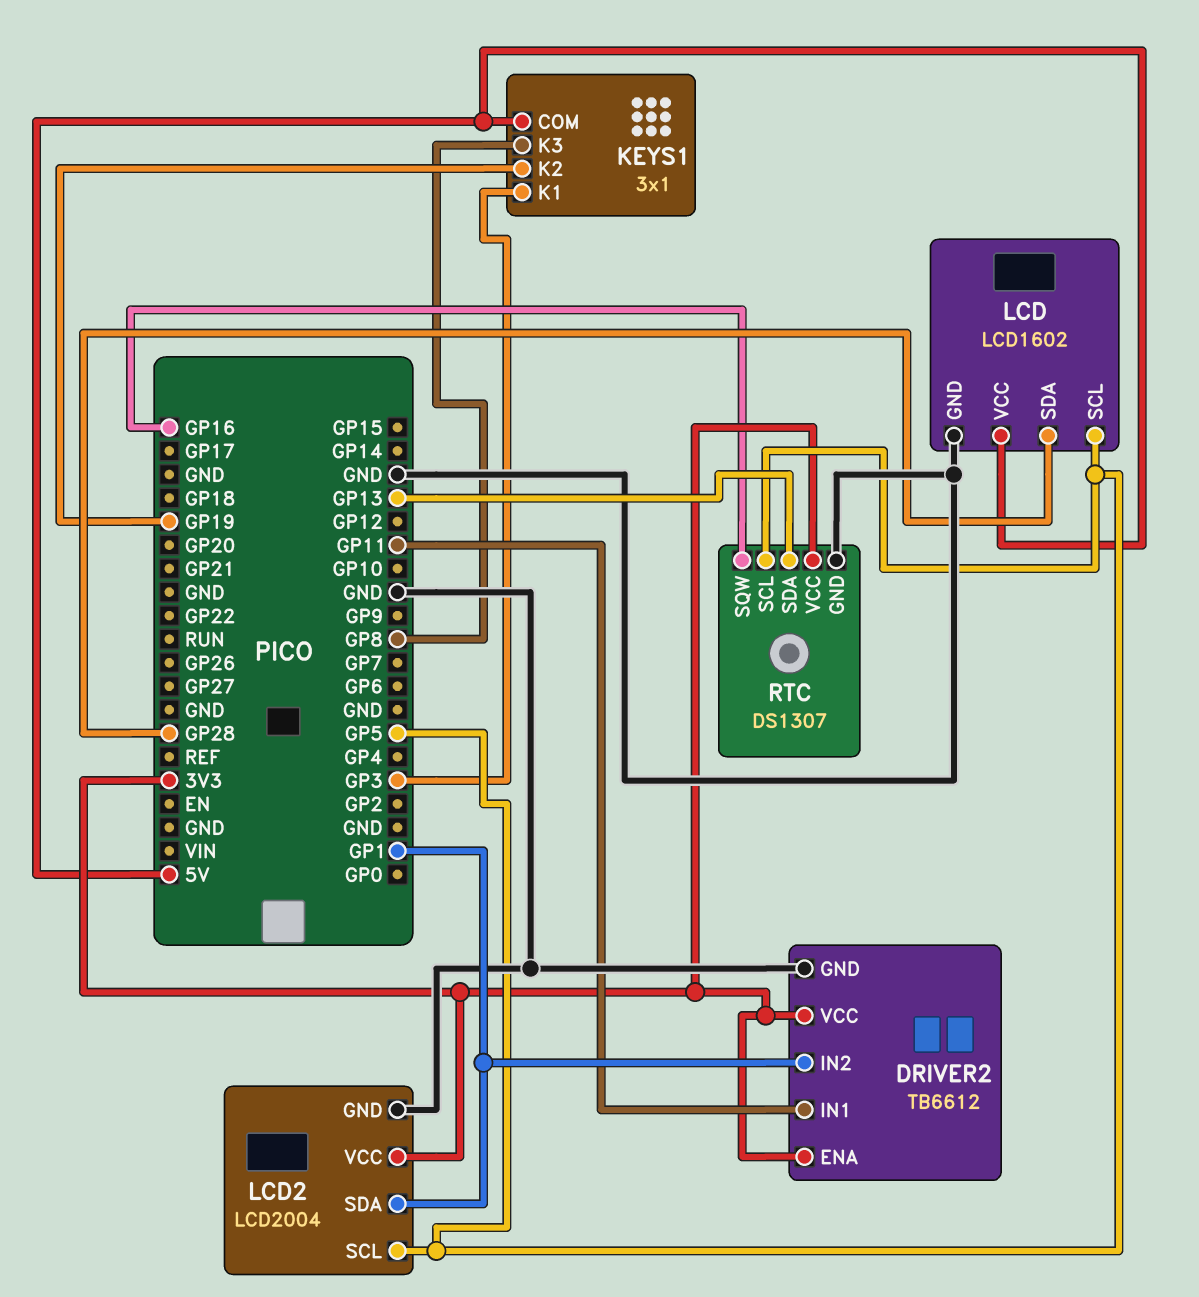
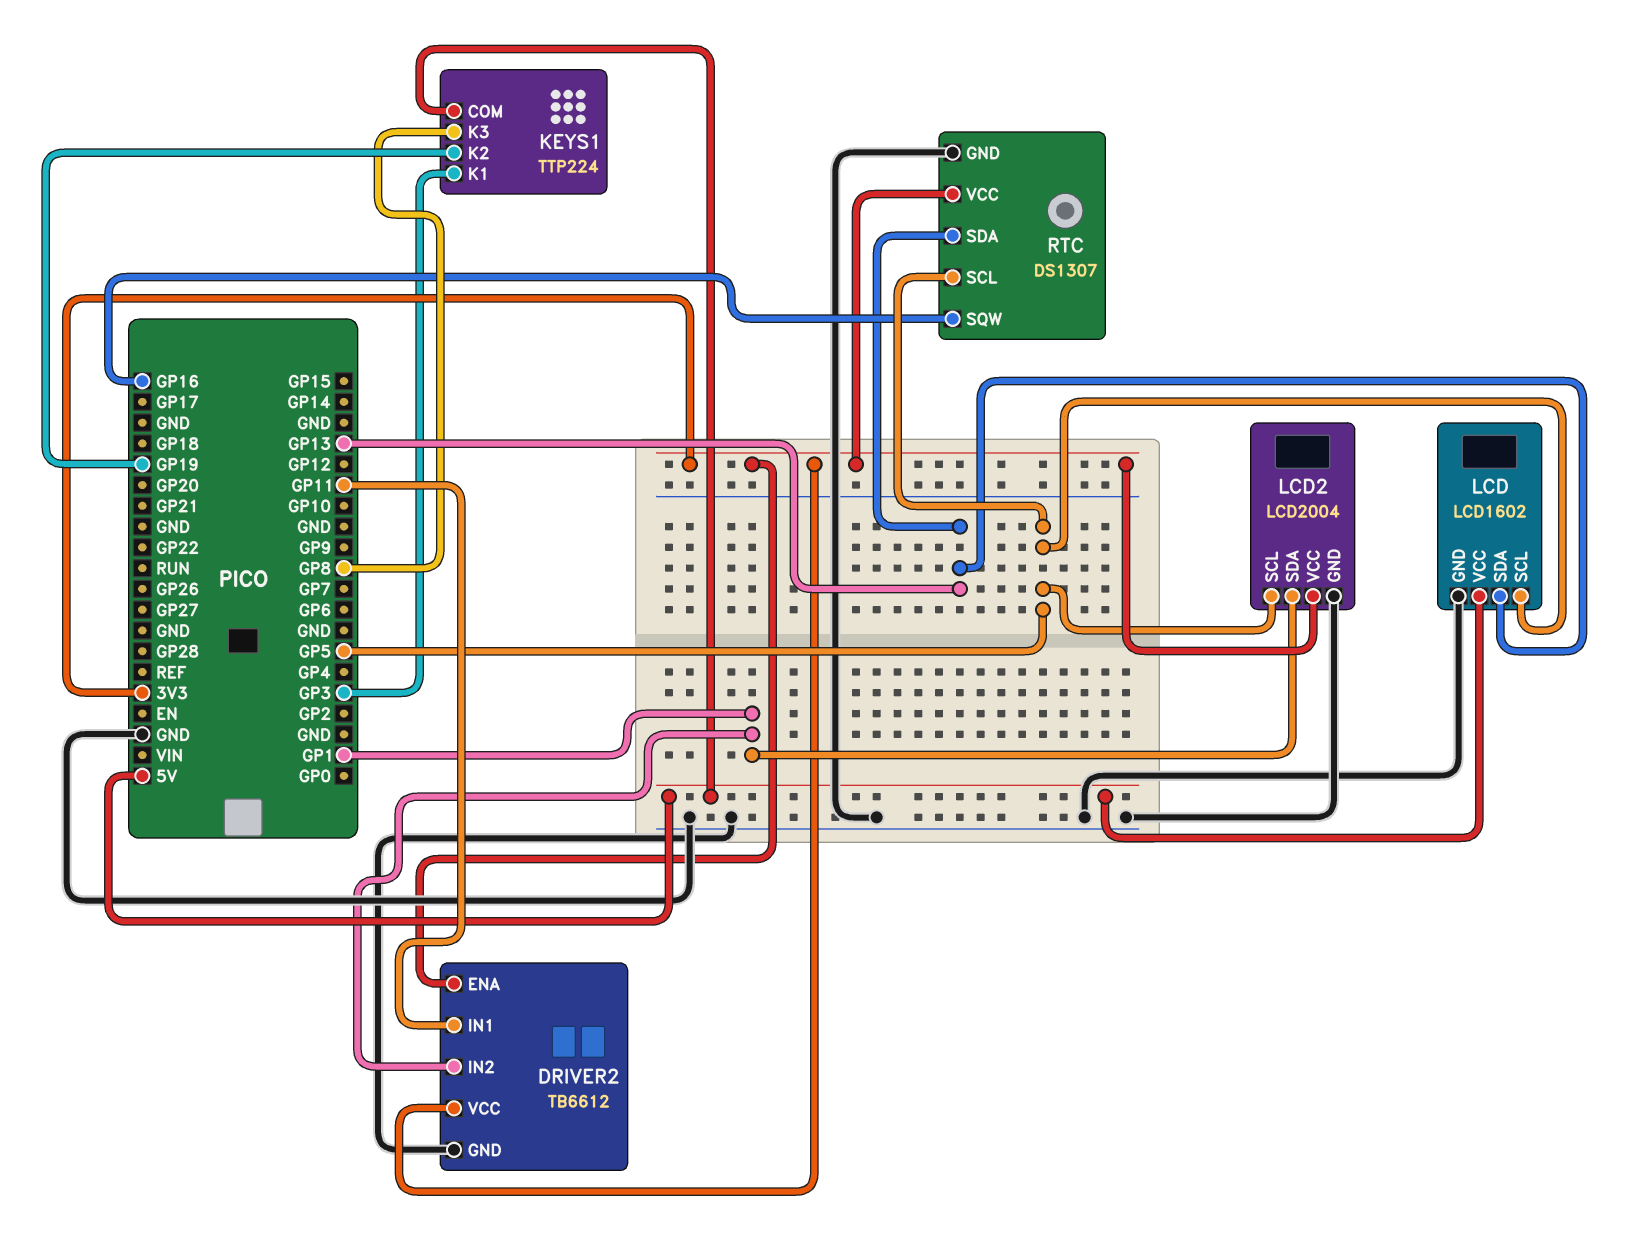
KEYS1: 3x1 -> TTP224
LCD pin SDA: GP28 -> GP13

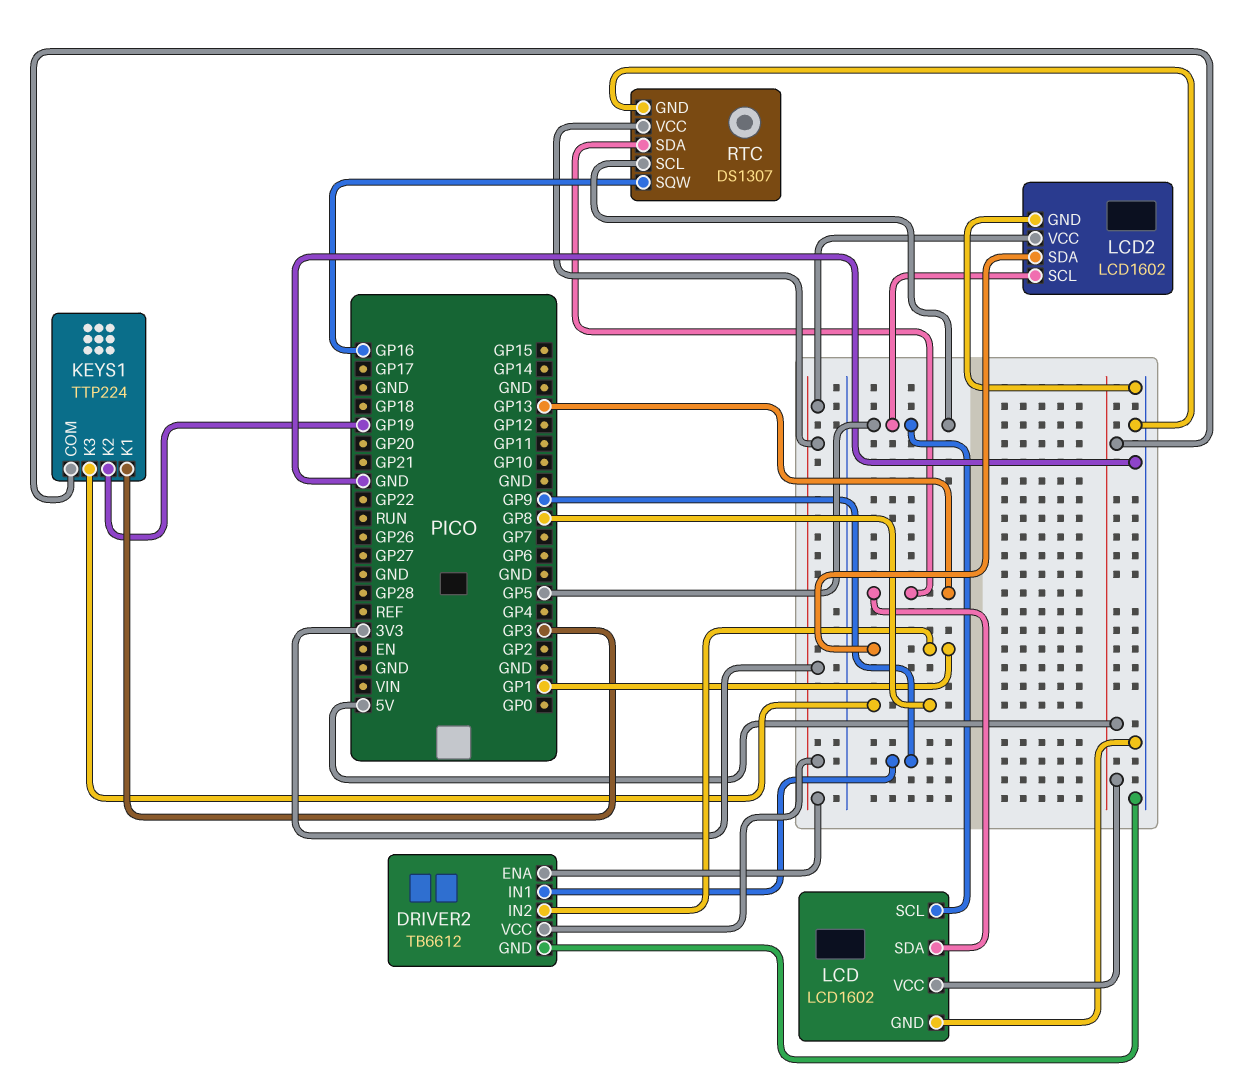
DRIVER2 pin IN1: GP11 -> GP9
LCD2: LCD2004 -> LCD1602

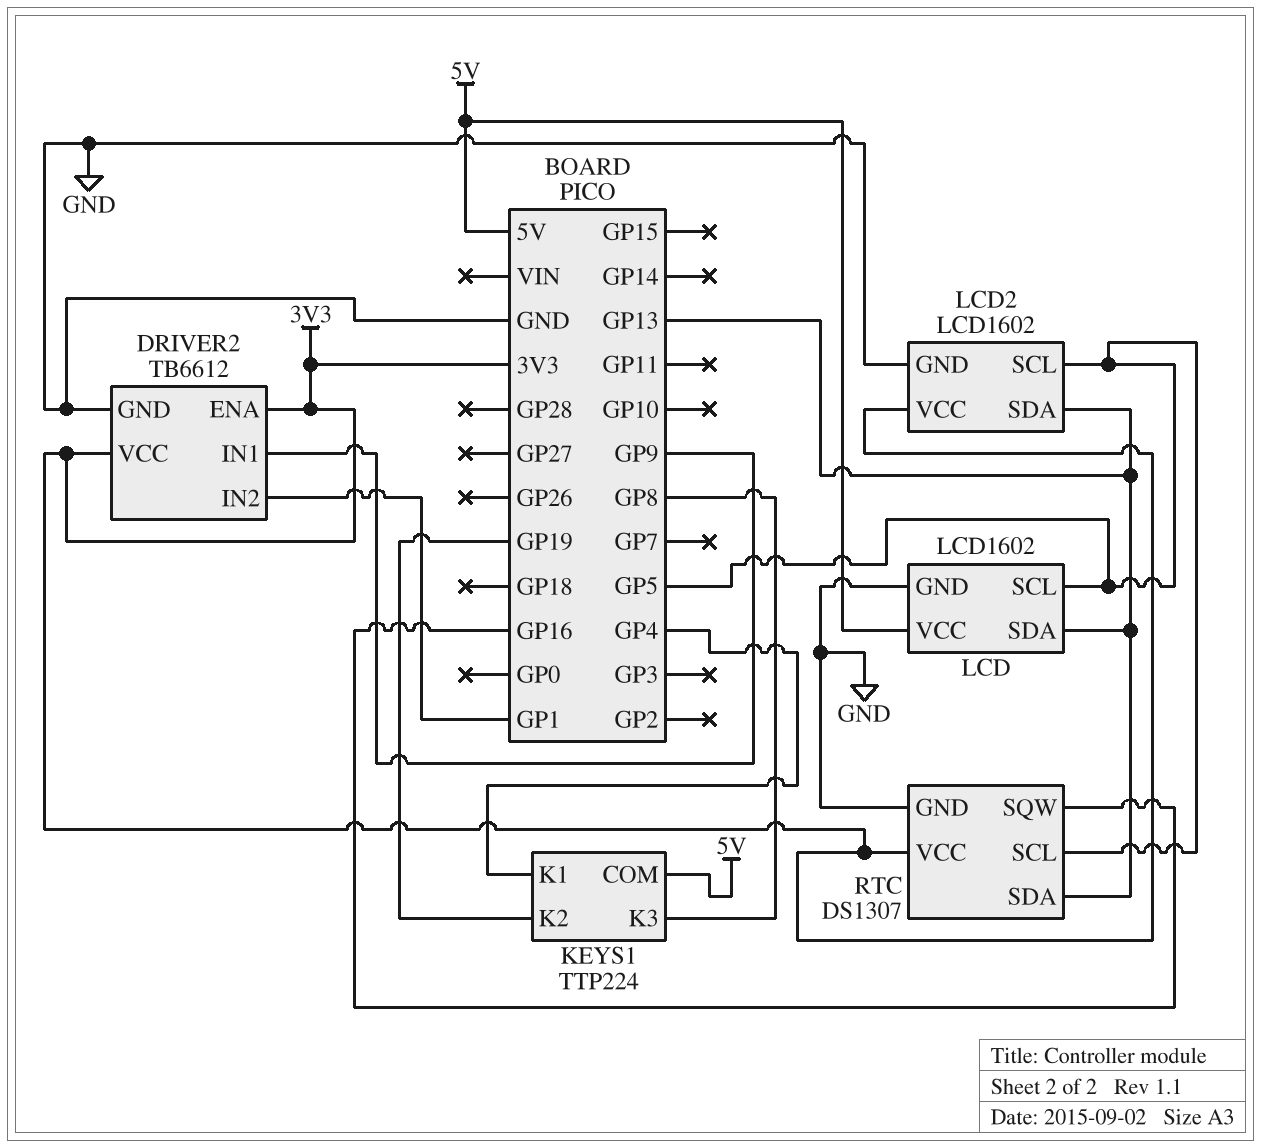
KEYS1 pin K1: GP3 -> GP4
LCD2 pin SDA: GP1 -> GP13

